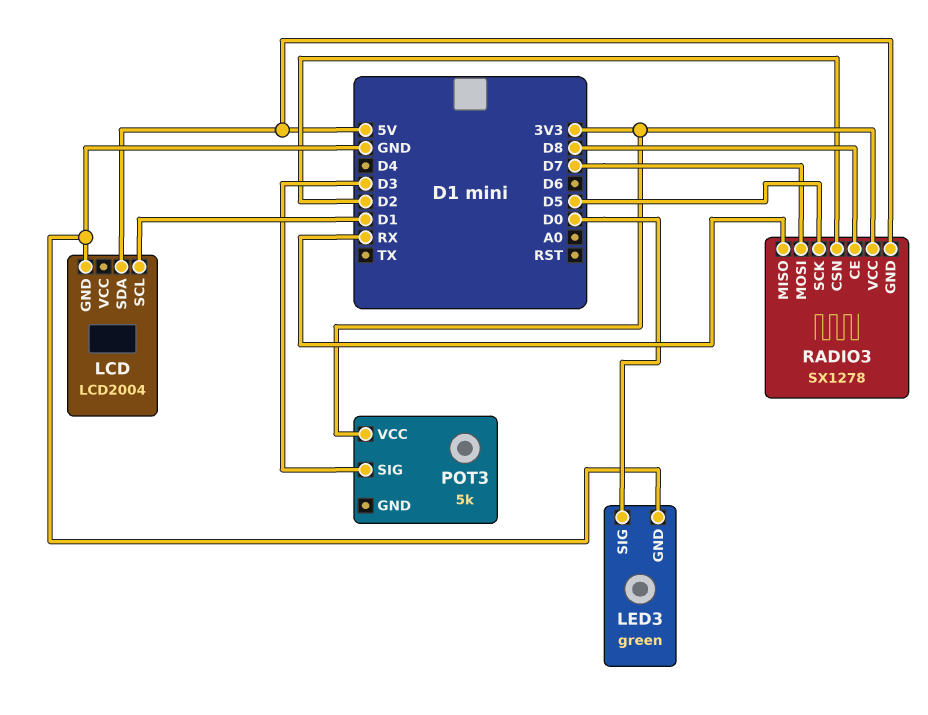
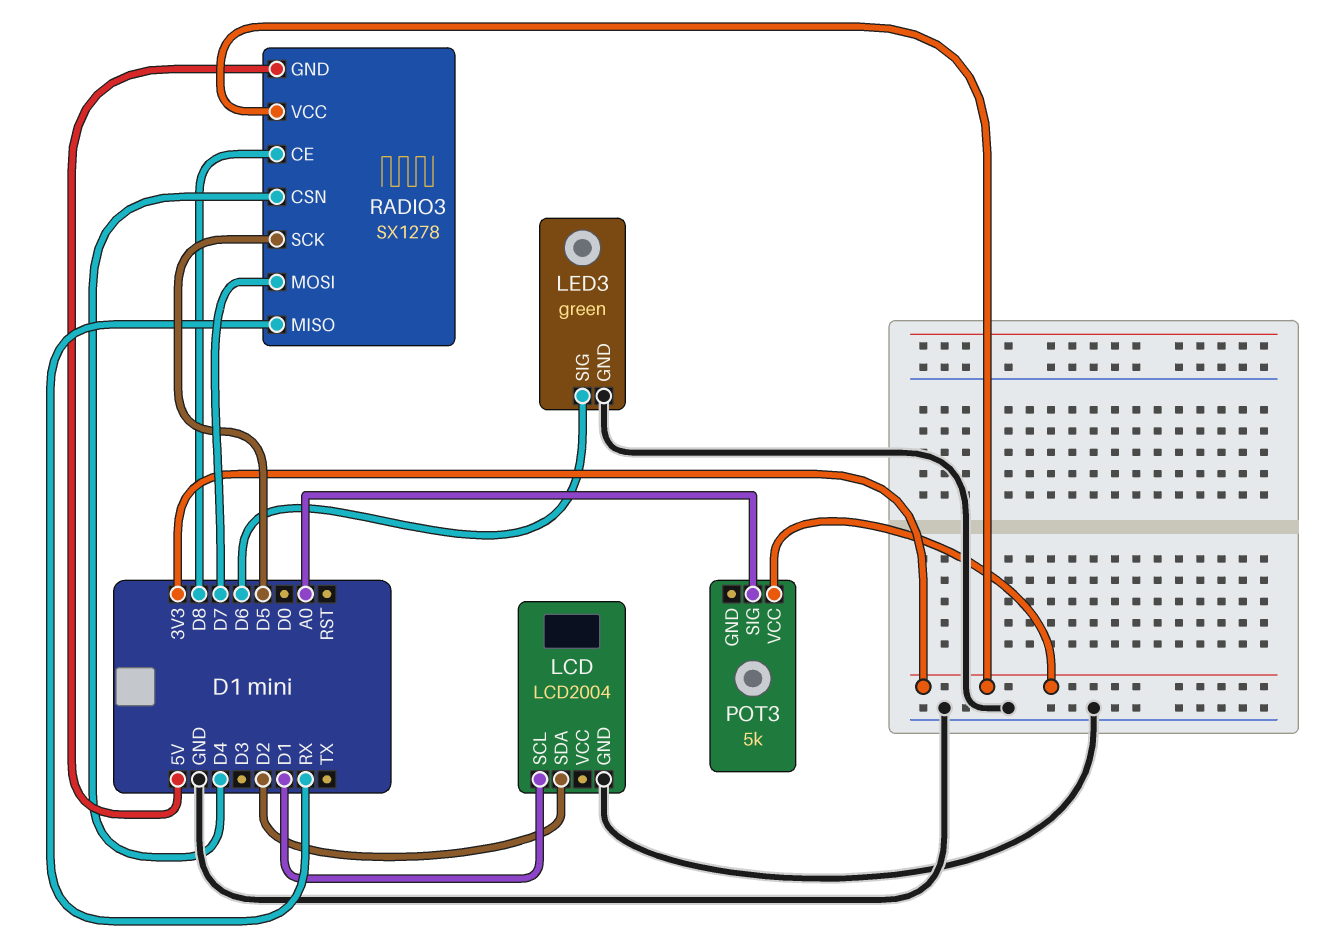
LCD pin SDA: 5V -> D2
LED3 pin SIG: D0 -> D6
POT3 pin SIG: D3 -> A0
RADIO3 pin CSN: D2 -> D4

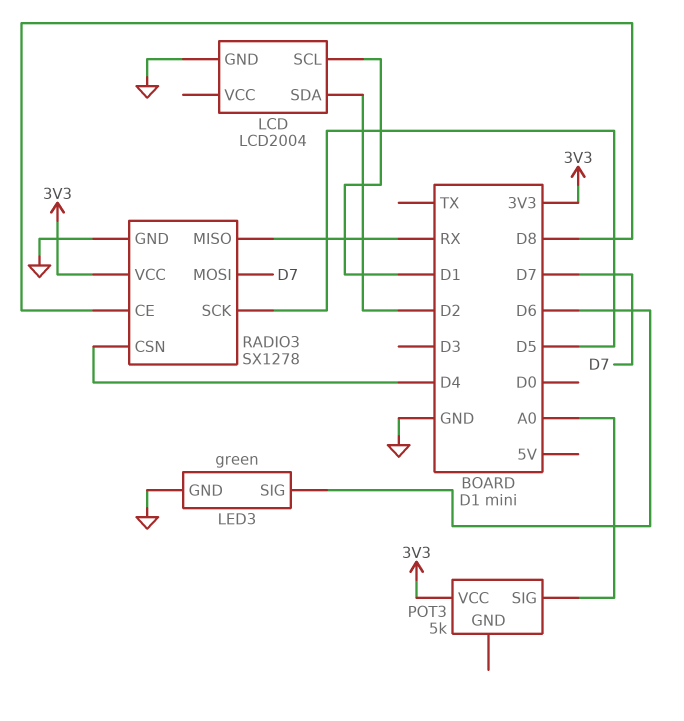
RADIO3 pin GND: 5V -> GND

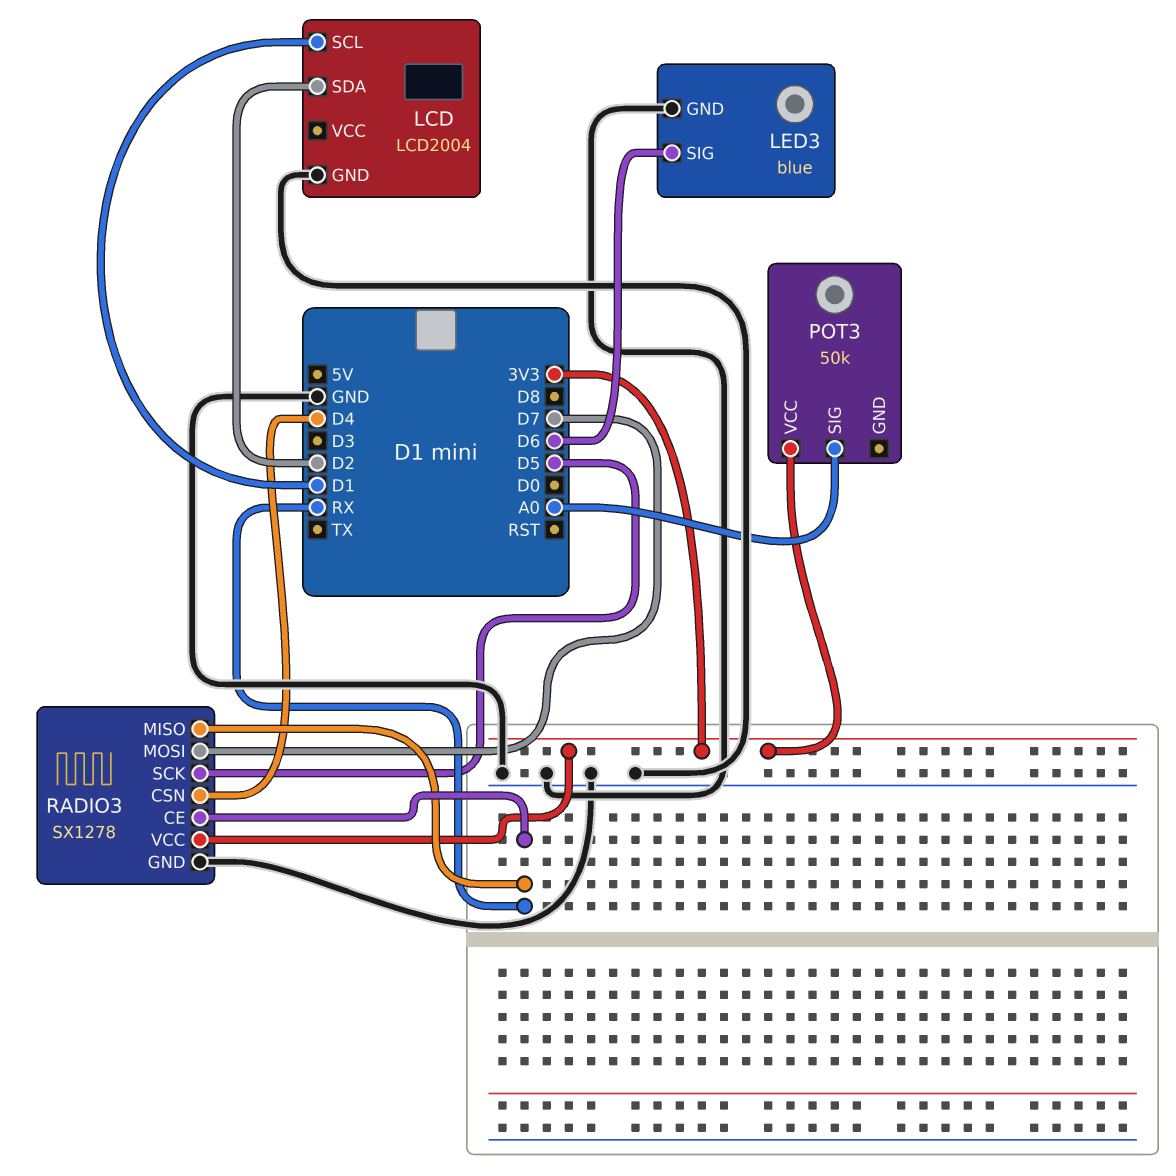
LED3: green -> blue
POT3: 5k -> 50k
RADIO3 pin CE: D8 -> RX

